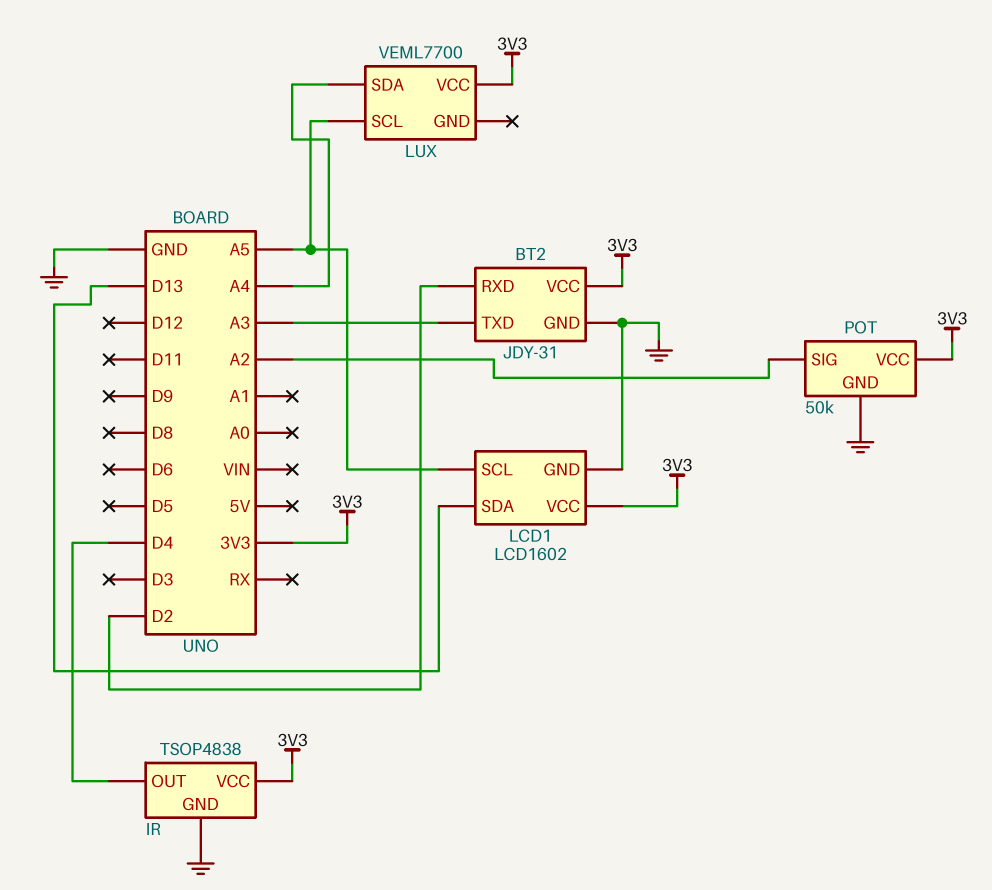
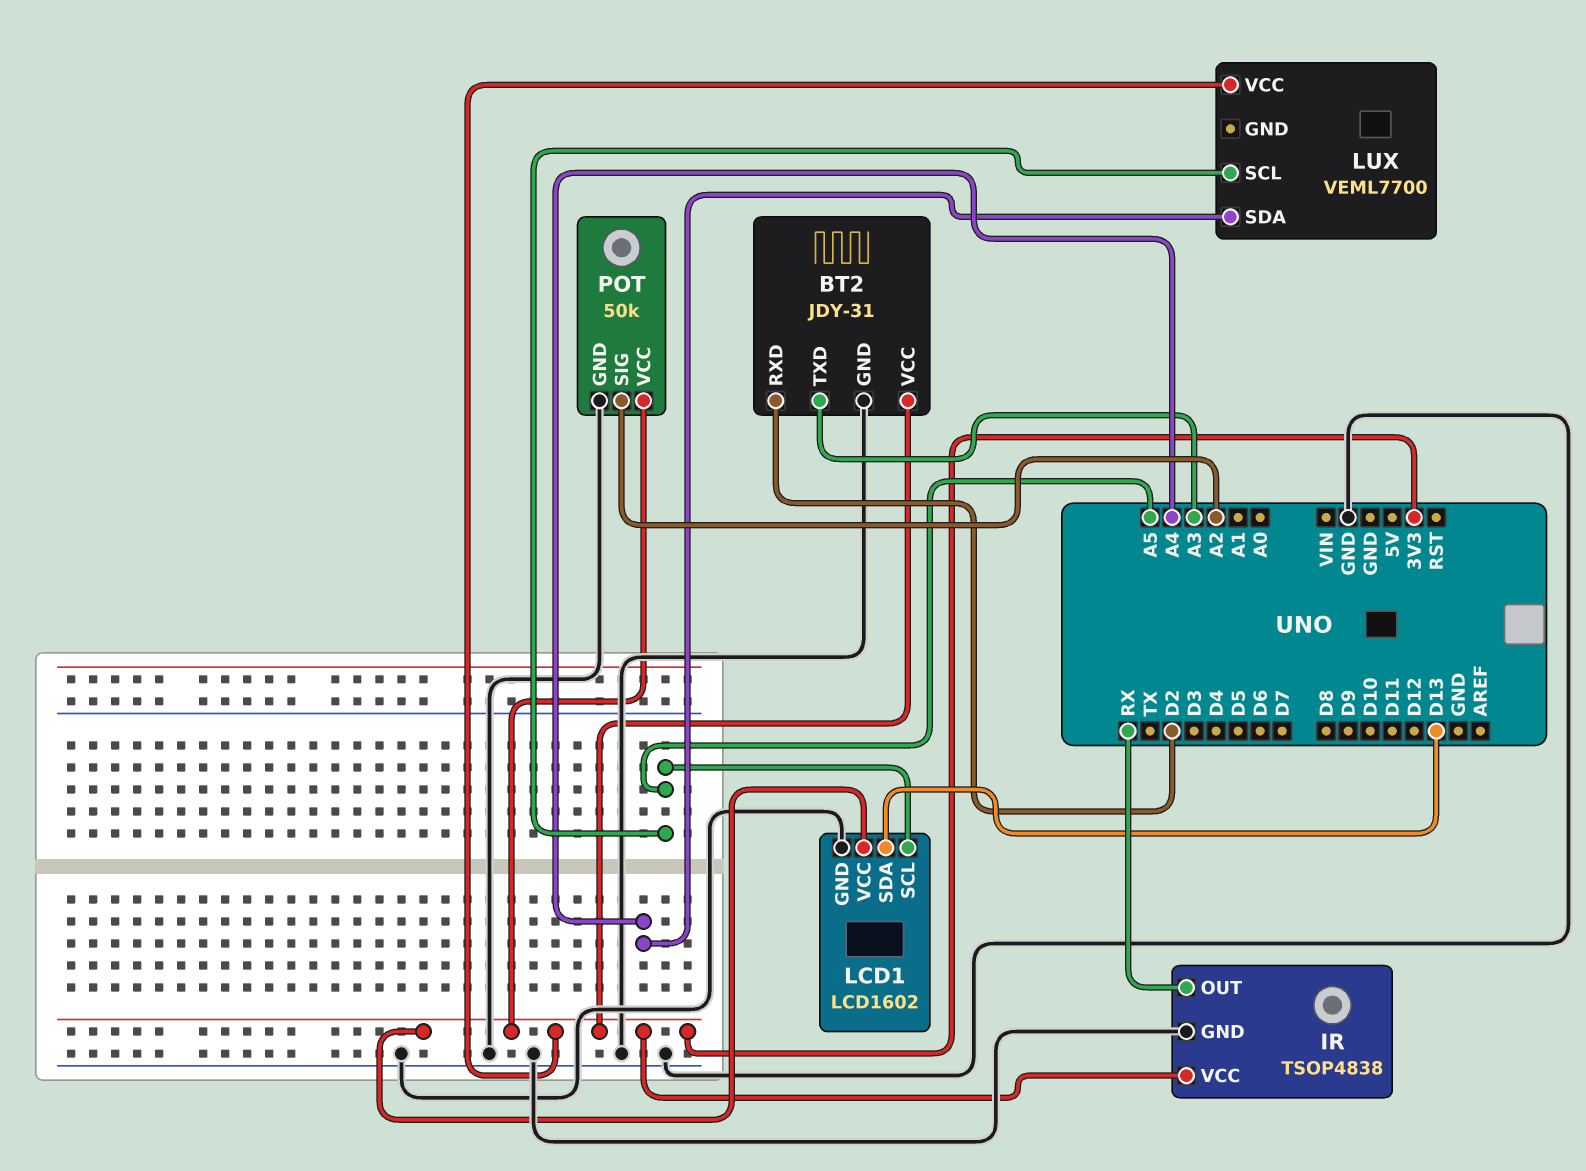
IR pin OUT: D4 -> RX

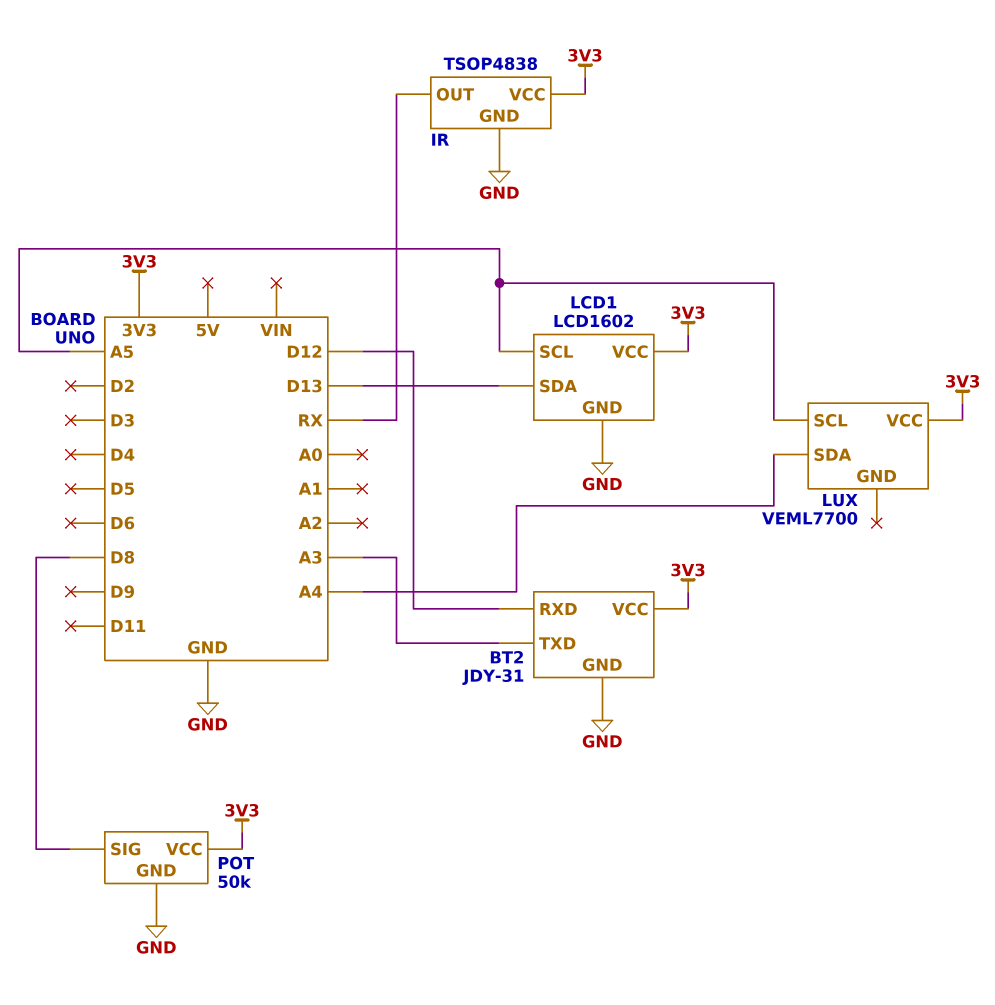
BT2 pin RXD: D2 -> D12
POT pin SIG: A2 -> D8

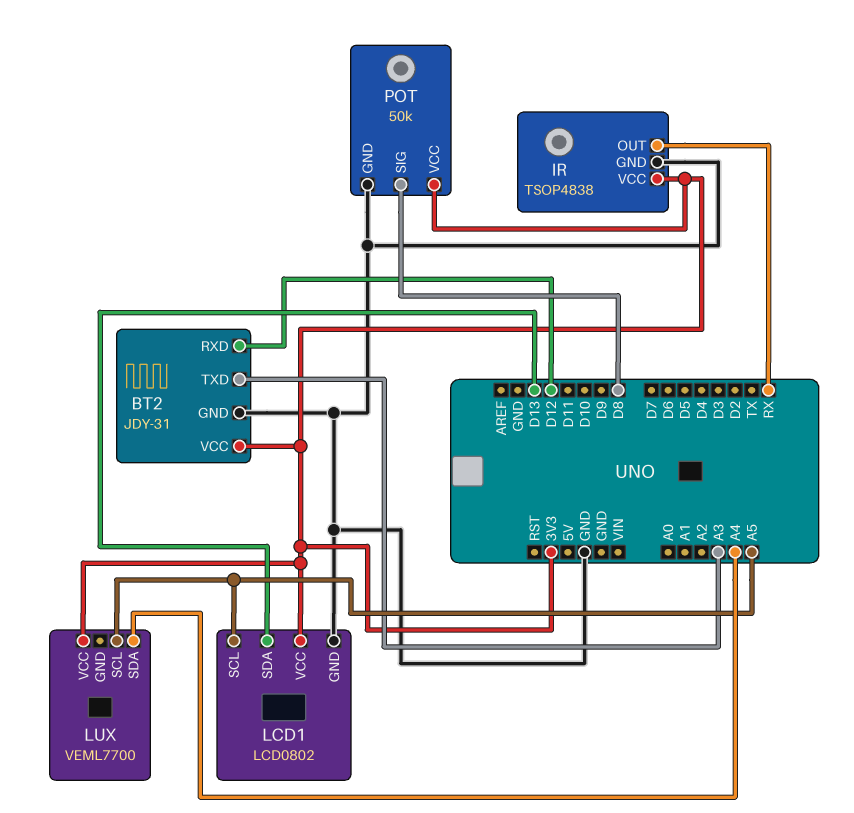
LCD1: LCD1602 -> LCD0802

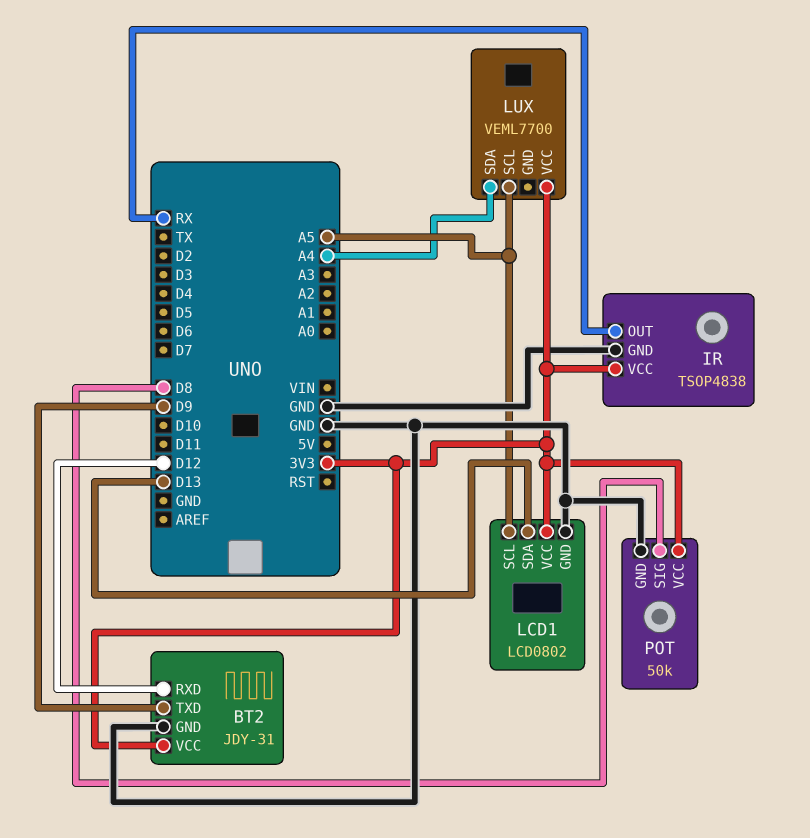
BT2 pin TXD: A3 -> D9

